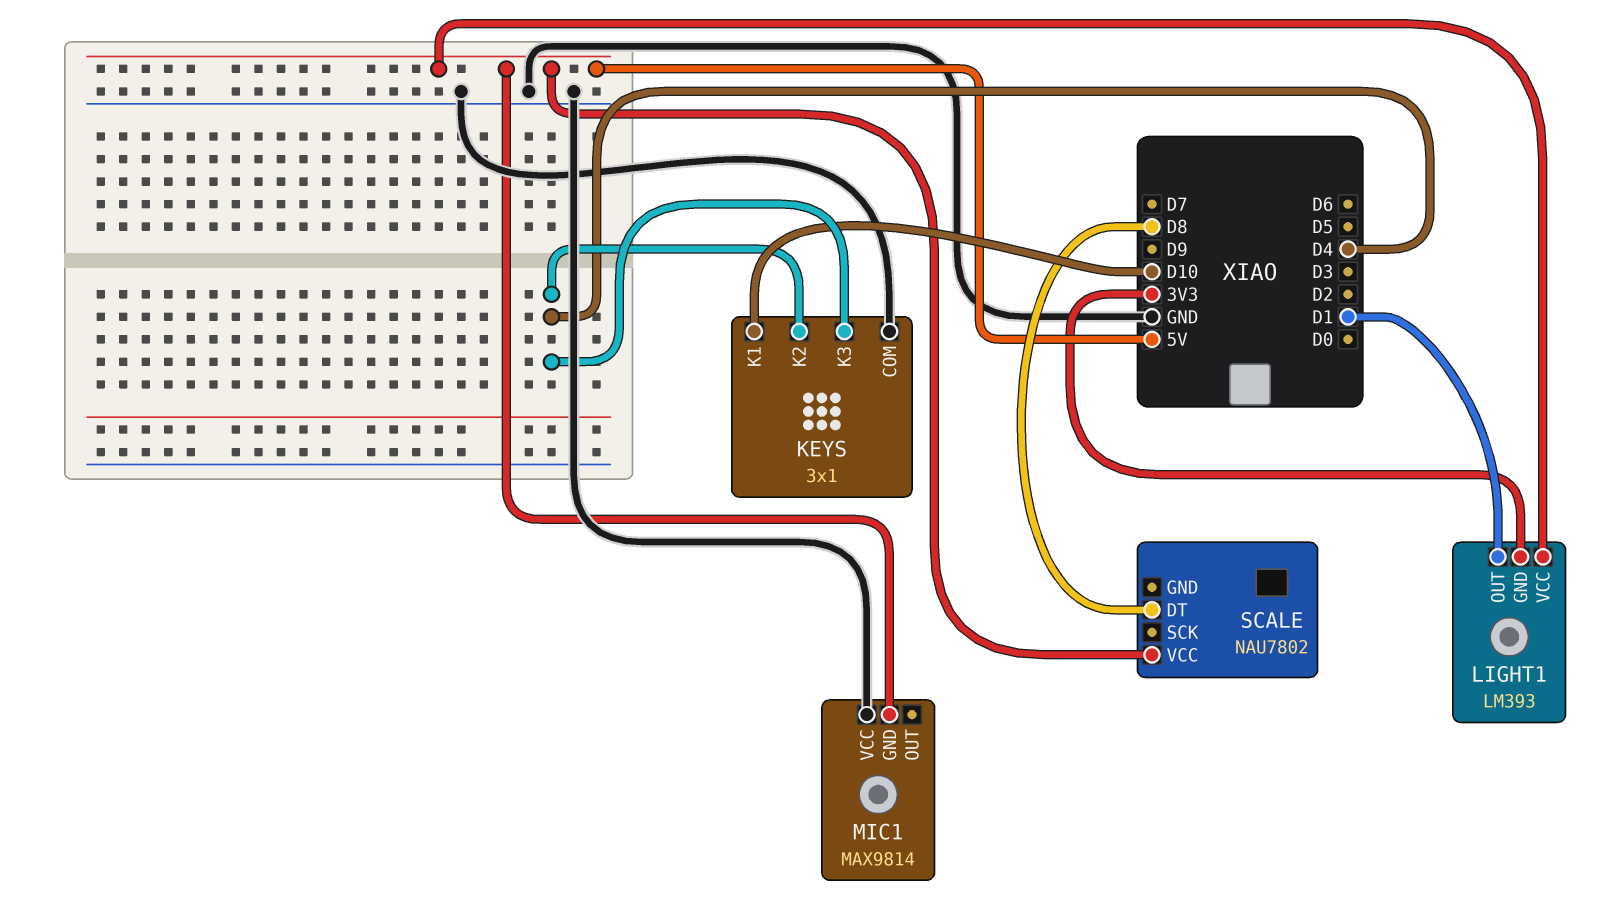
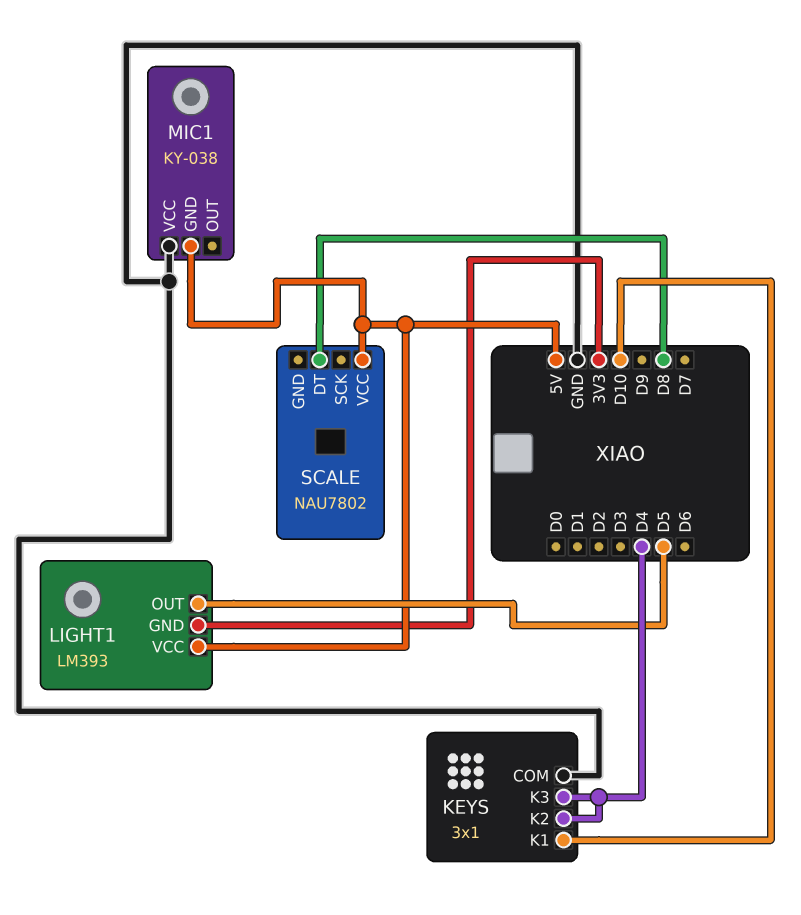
LIGHT1 pin OUT: D1 -> D5
MIC1: MAX9814 -> KY-038

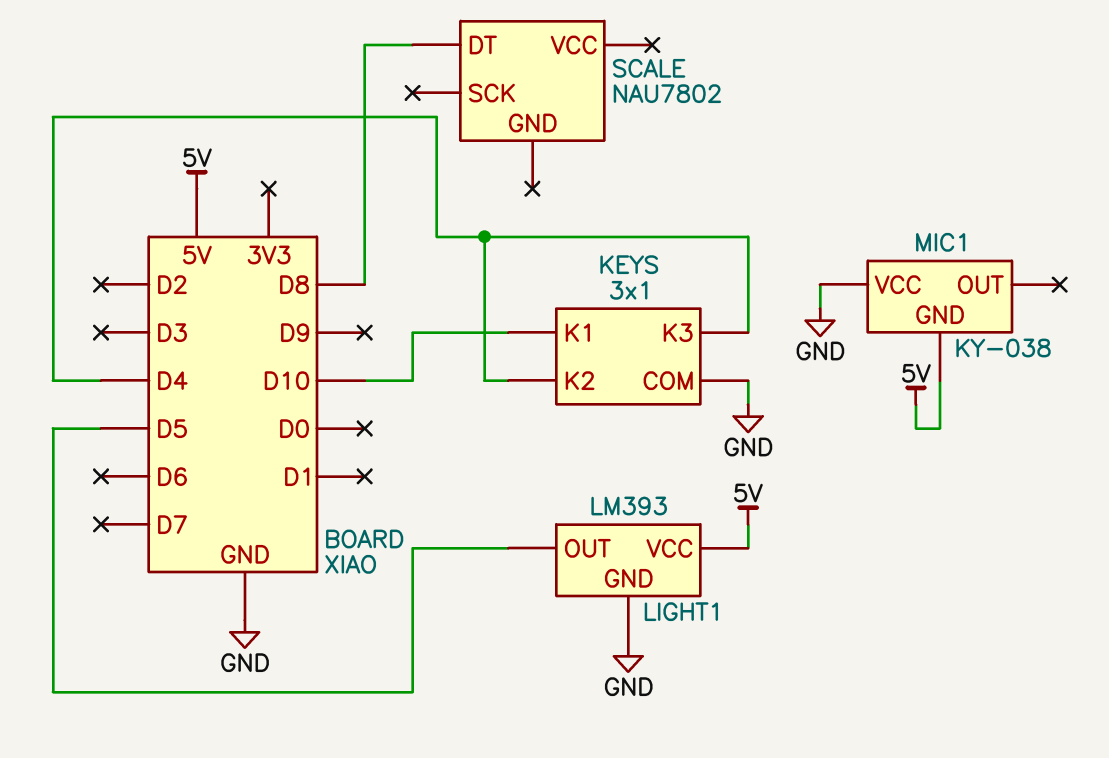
LIGHT1 pin GND: 3V3 -> GND
SCALE pin VCC: 5V -> none

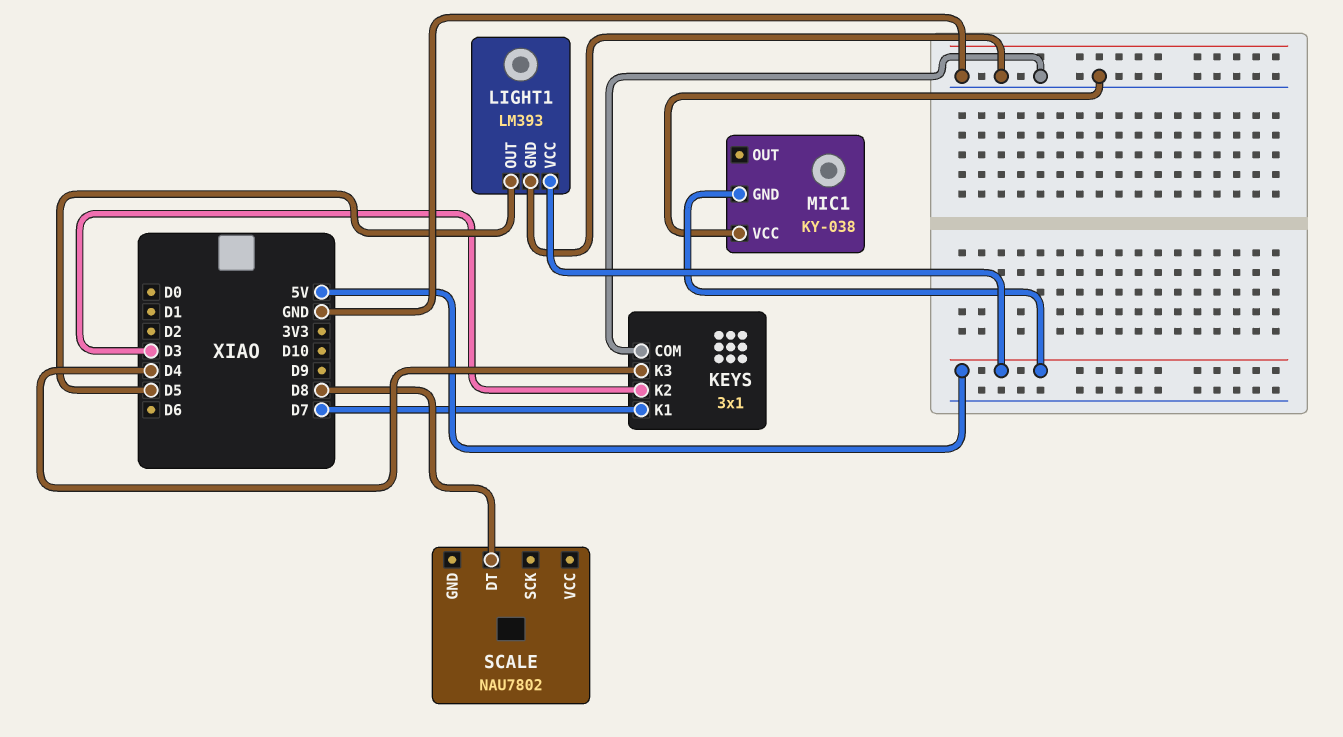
KEYS pin K1: D10 -> D7
KEYS pin K2: D4 -> D3

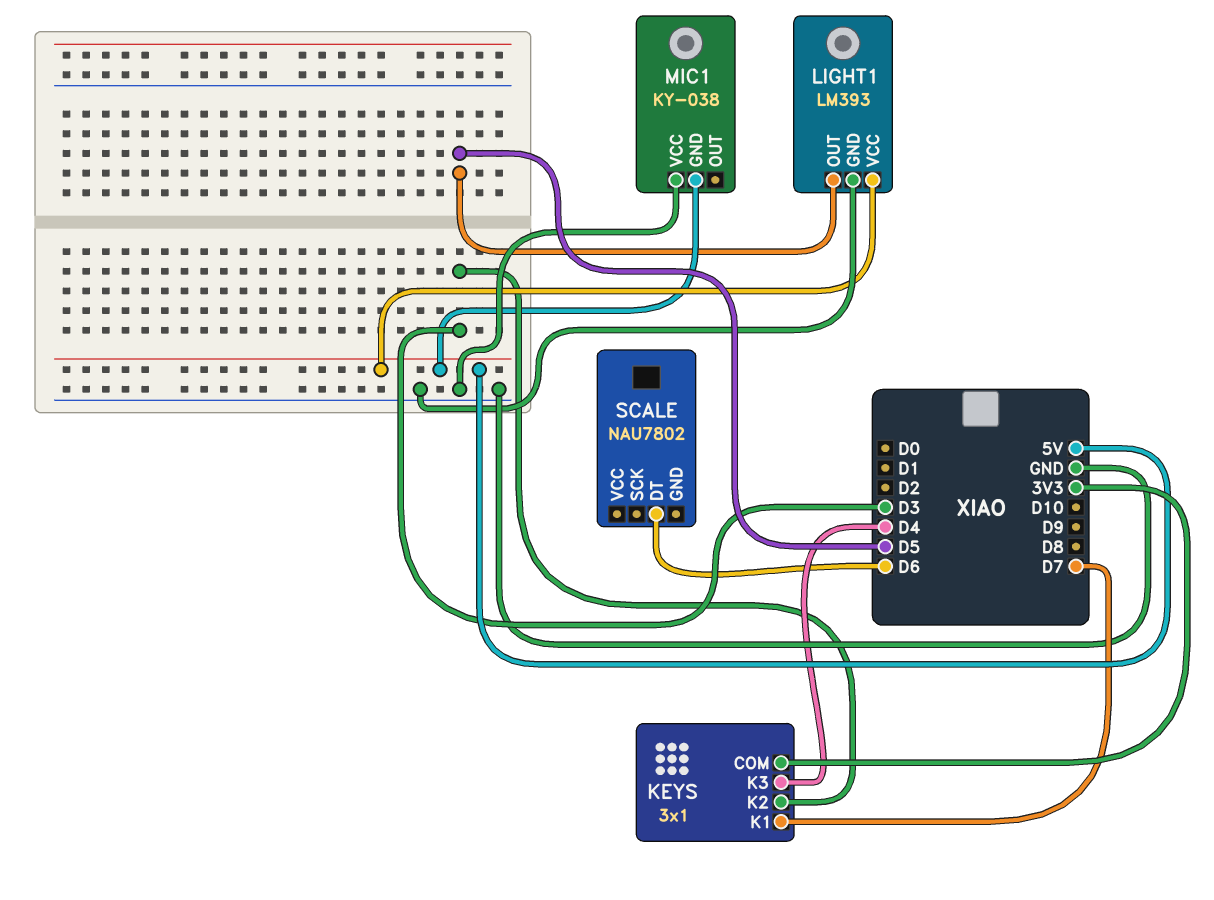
KEYS pin COM: GND -> 3V3
SCALE pin DT: D8 -> D6

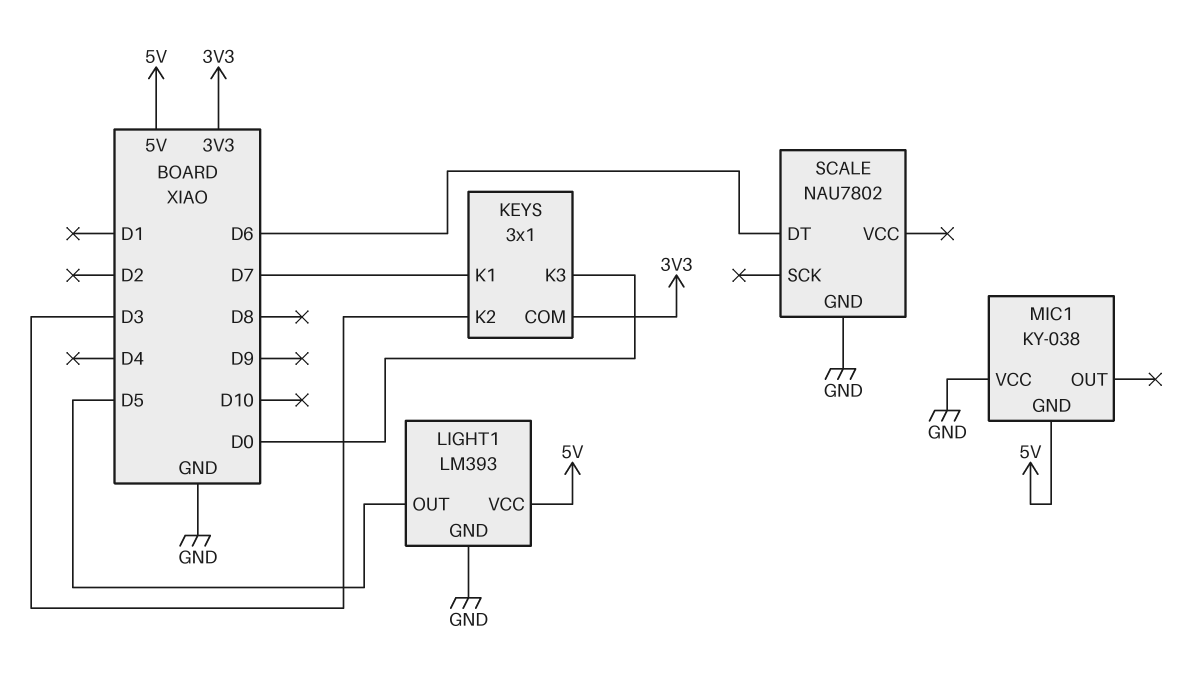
KEYS pin K3: D4 -> D0
SCALE pin GND: none -> GND

